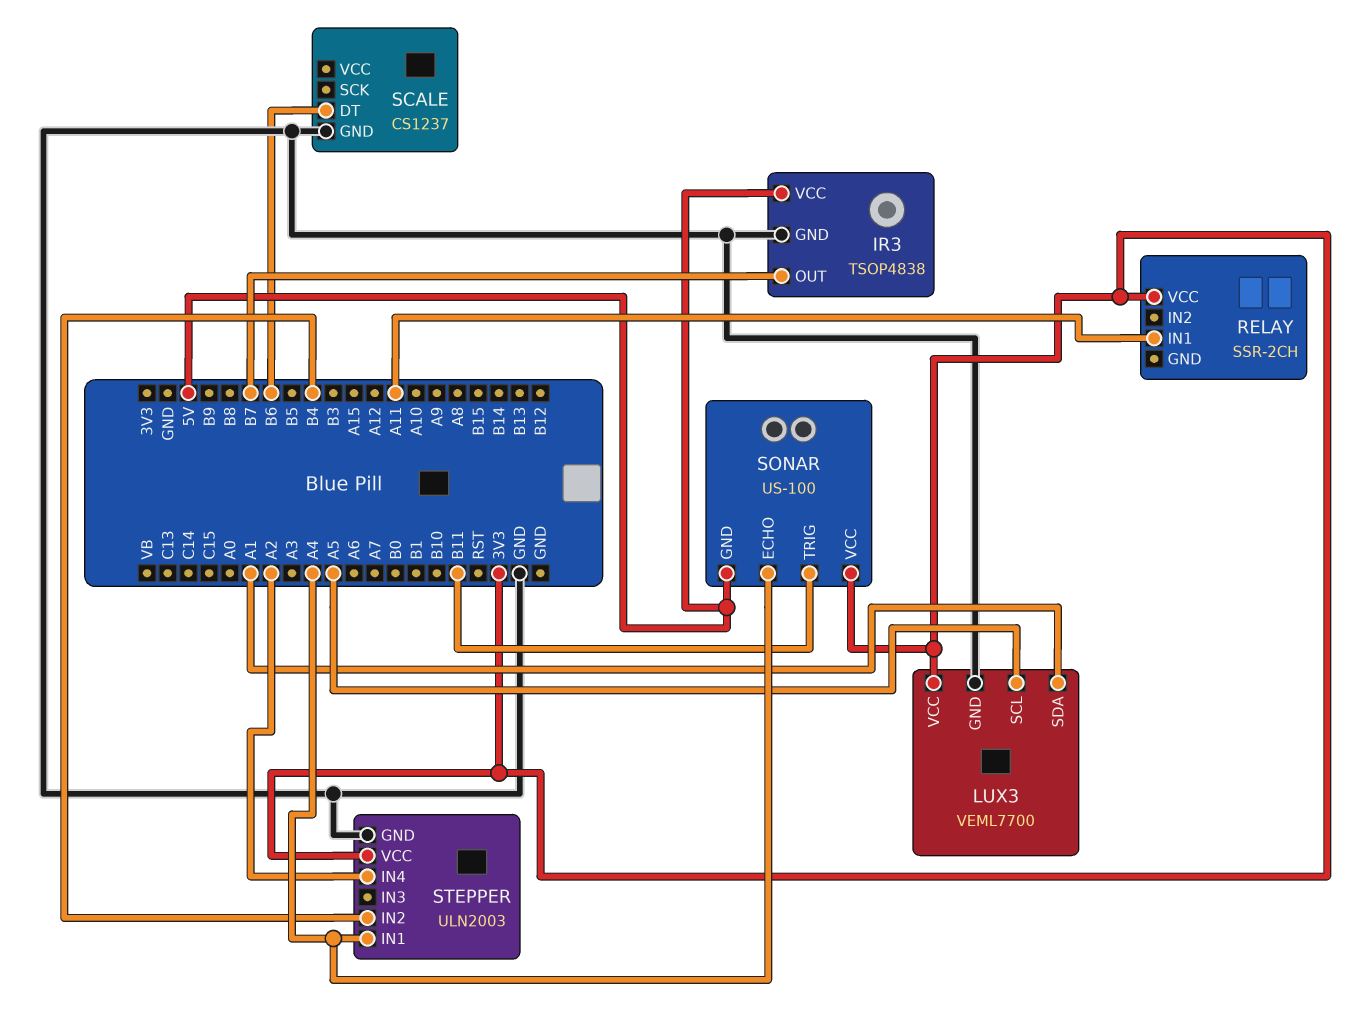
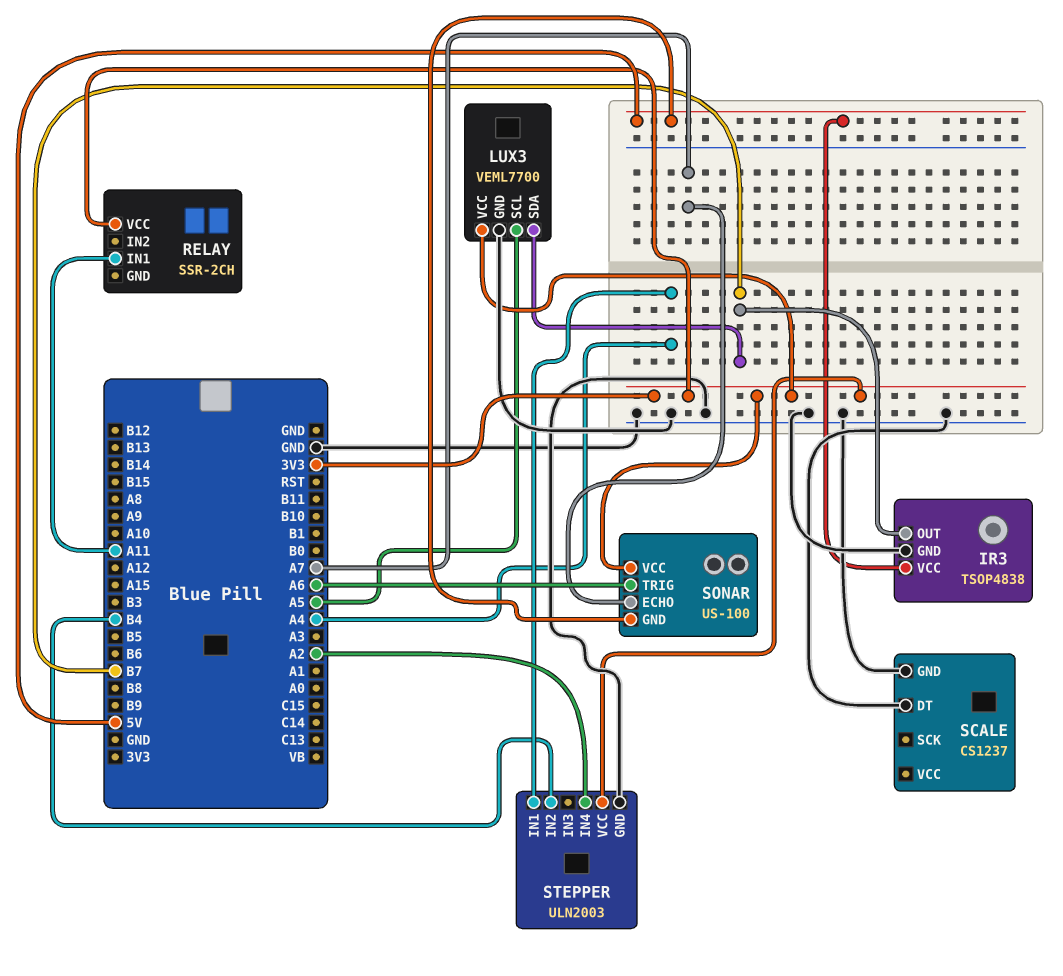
LUX3 pin SDA: A1 -> B7
SCALE pin DT: B6 -> GND
SONAR pin ECHO: A4 -> A7
SONAR pin TRIG: B11 -> A6

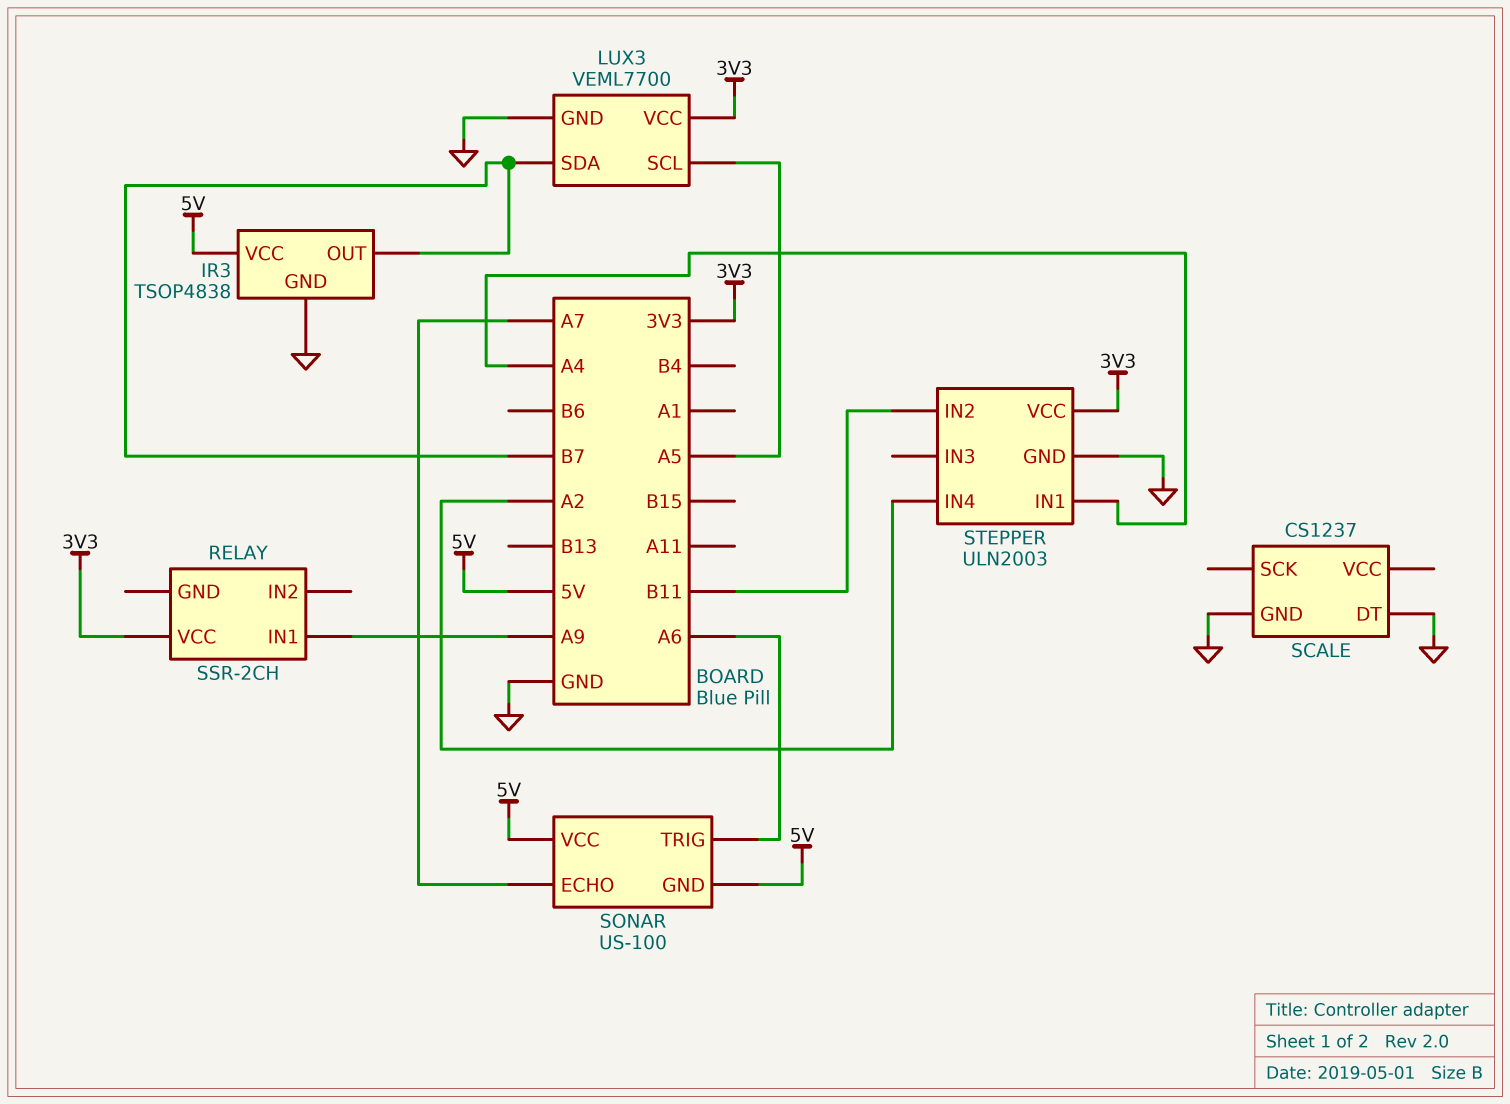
RELAY pin IN1: A11 -> A9
SONAR pin VCC: 3V3 -> 5V
STEPPER pin IN2: B4 -> B11

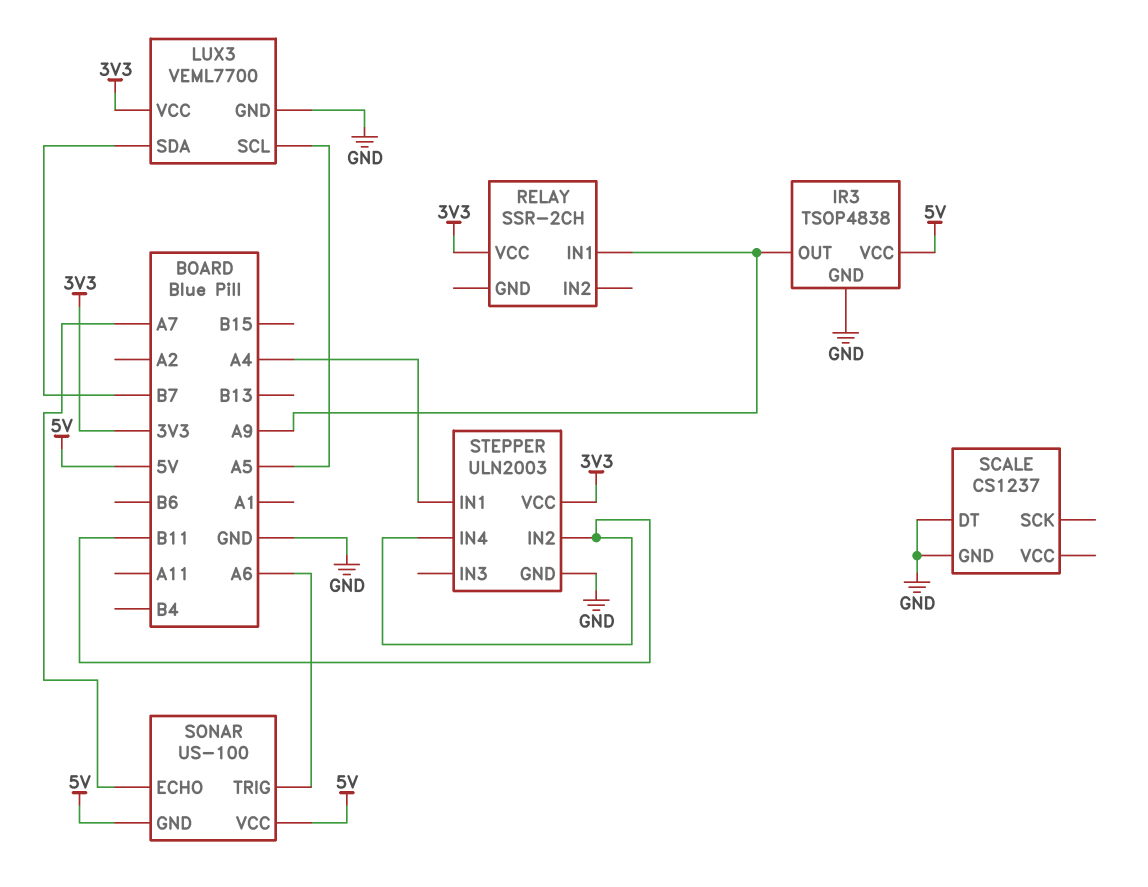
IR3 pin OUT: B7 -> A9
STEPPER pin IN4: A2 -> B11

